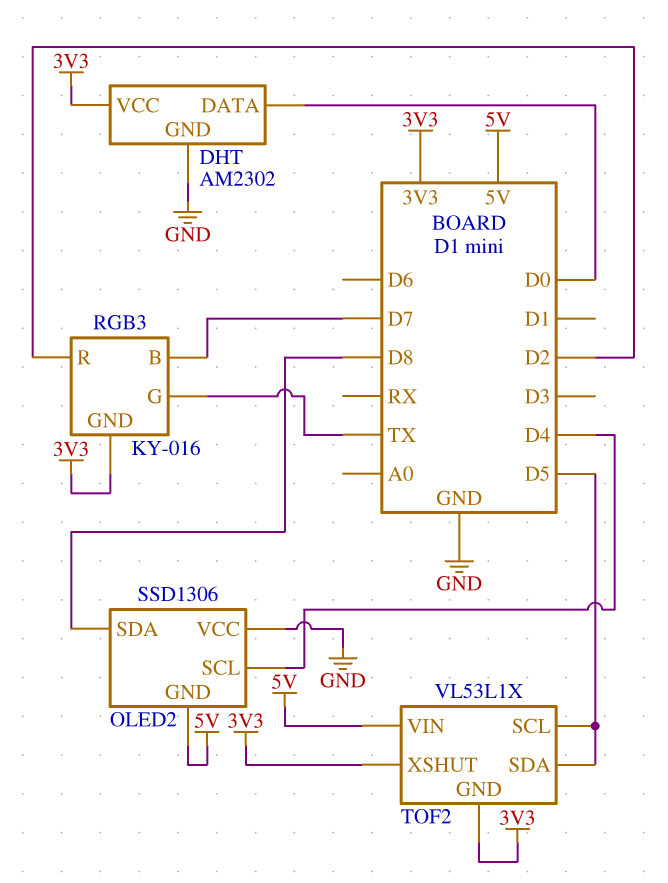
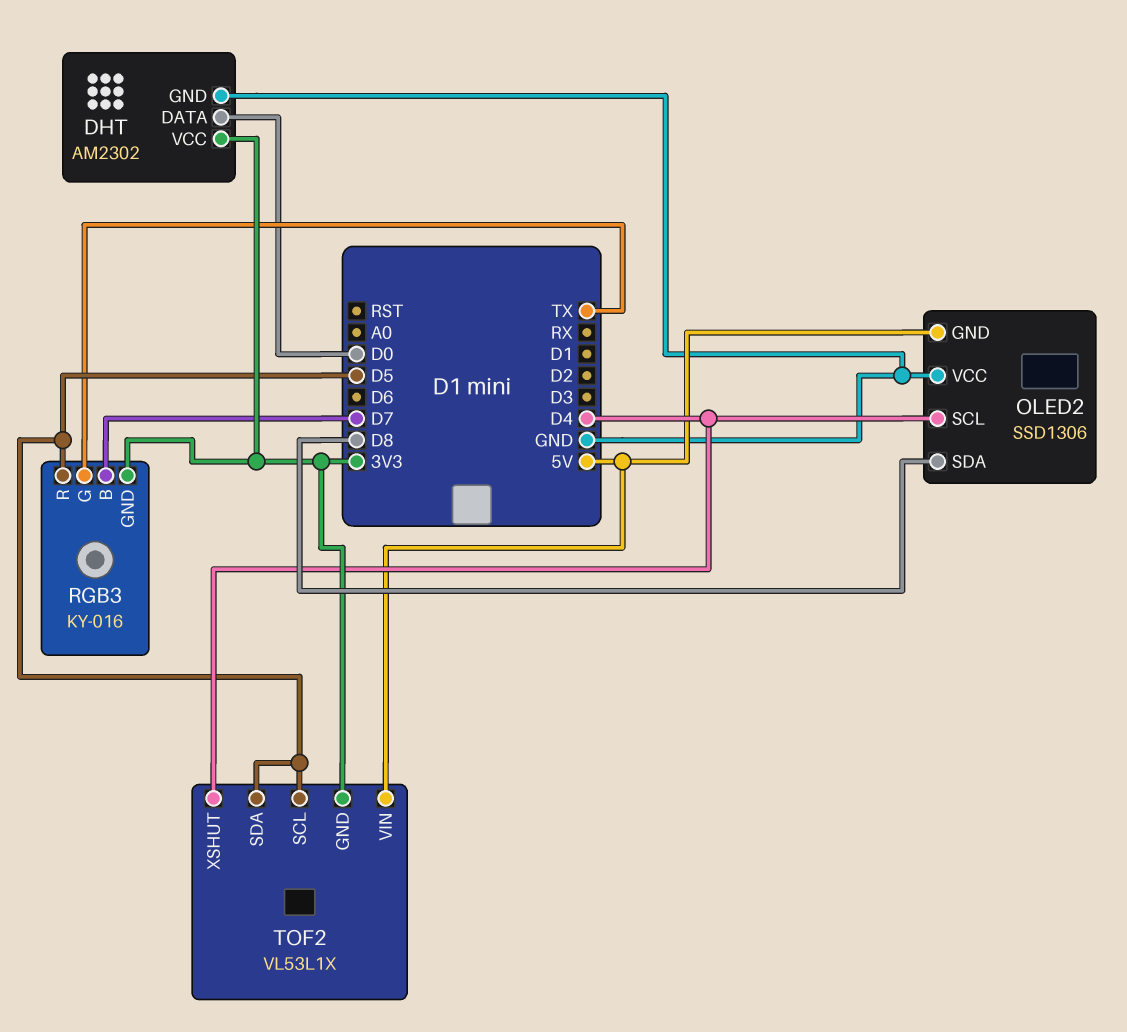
RGB3 pin R: D2 -> D5
TOF2 pin XSHUT: 3V3 -> D4

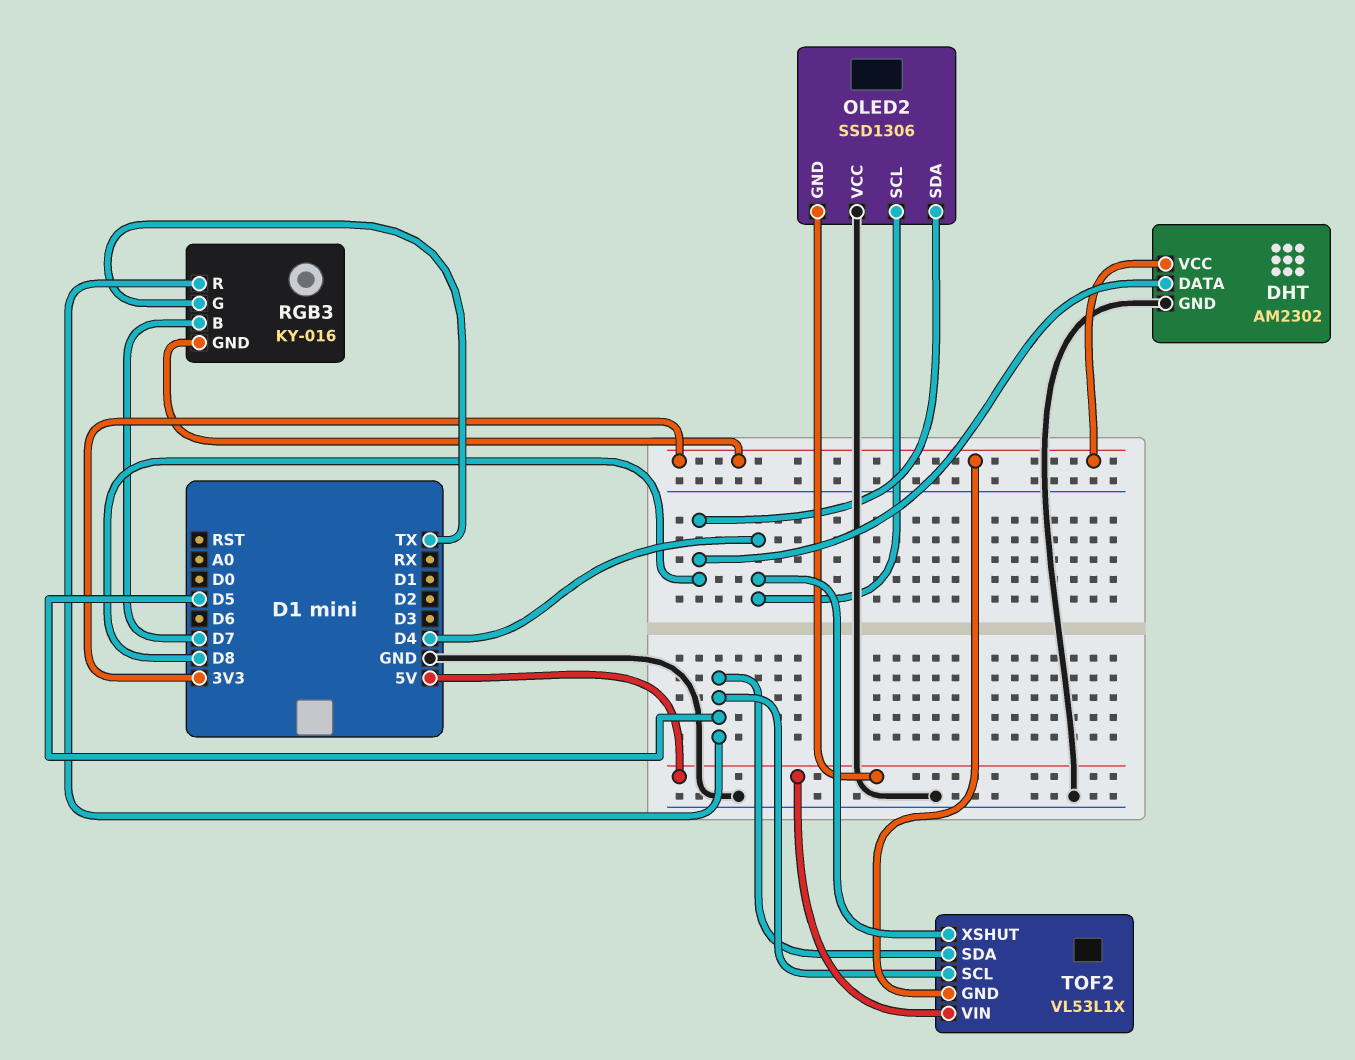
DHT pin DATA: D0 -> D8

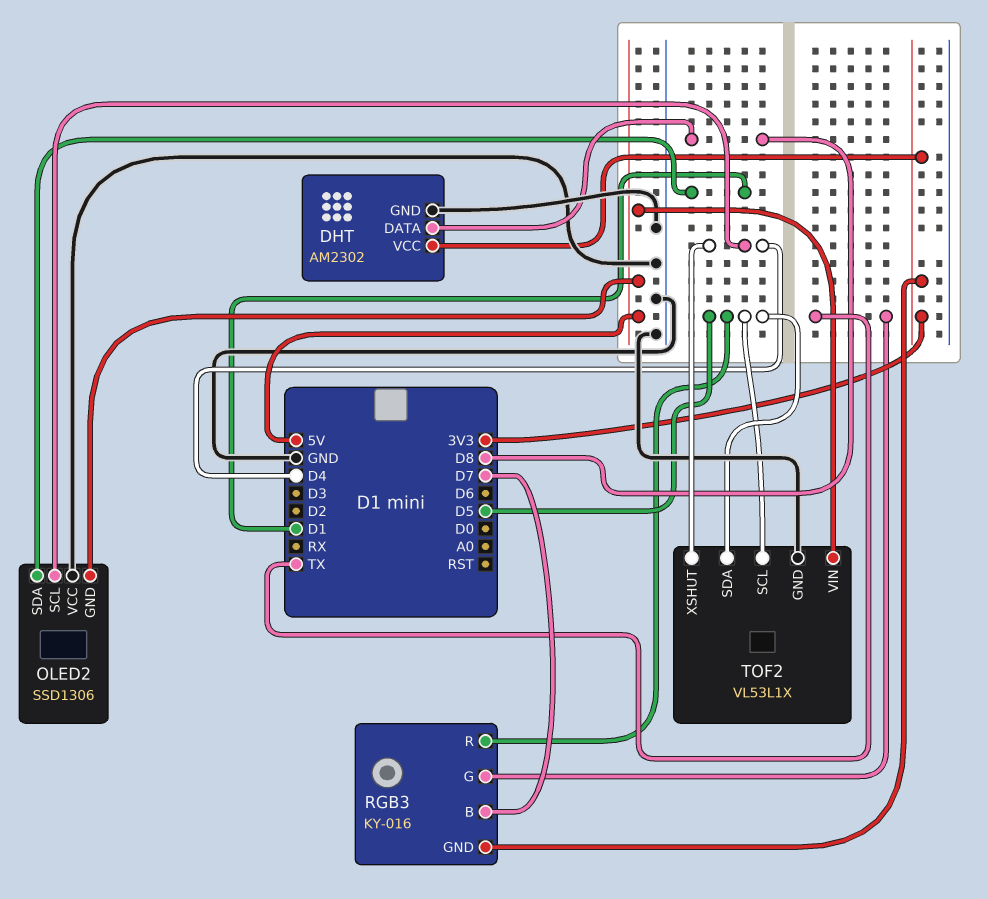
OLED2 pin SDA: D8 -> D1
TOF2 pin GND: 3V3 -> GND

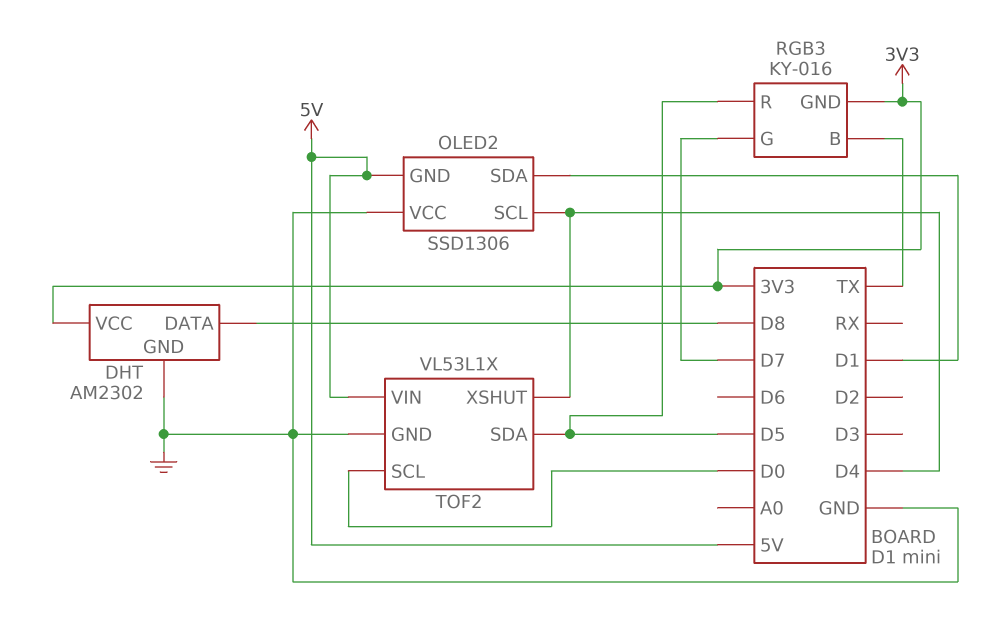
RGB3 pin B: D7 -> TX
RGB3 pin G: TX -> D7
TOF2 pin SCL: D5 -> D0

